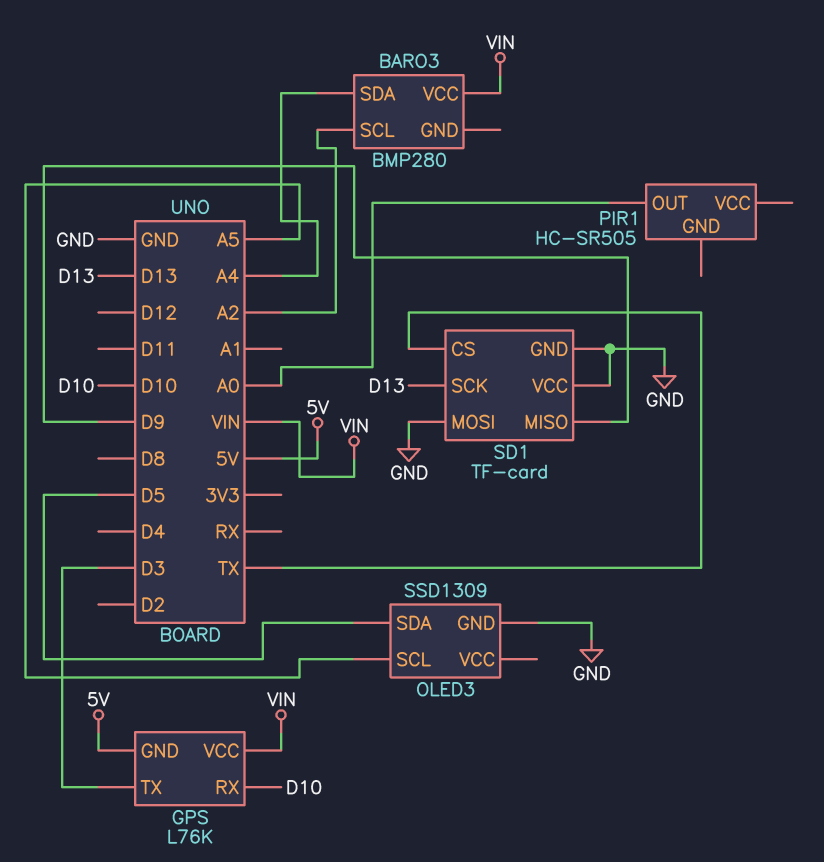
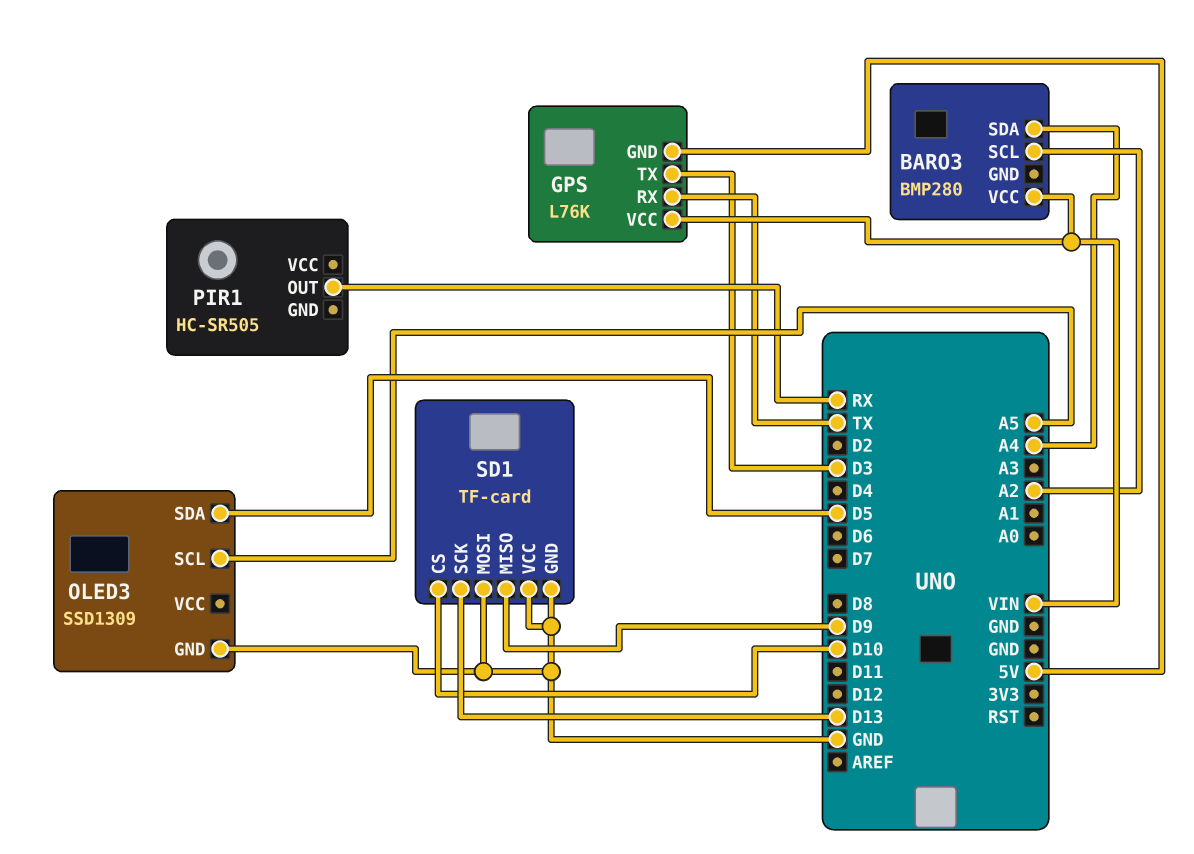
GPS pin RX: D10 -> TX
PIR1 pin OUT: A0 -> RX
SD1 pin CS: TX -> D10

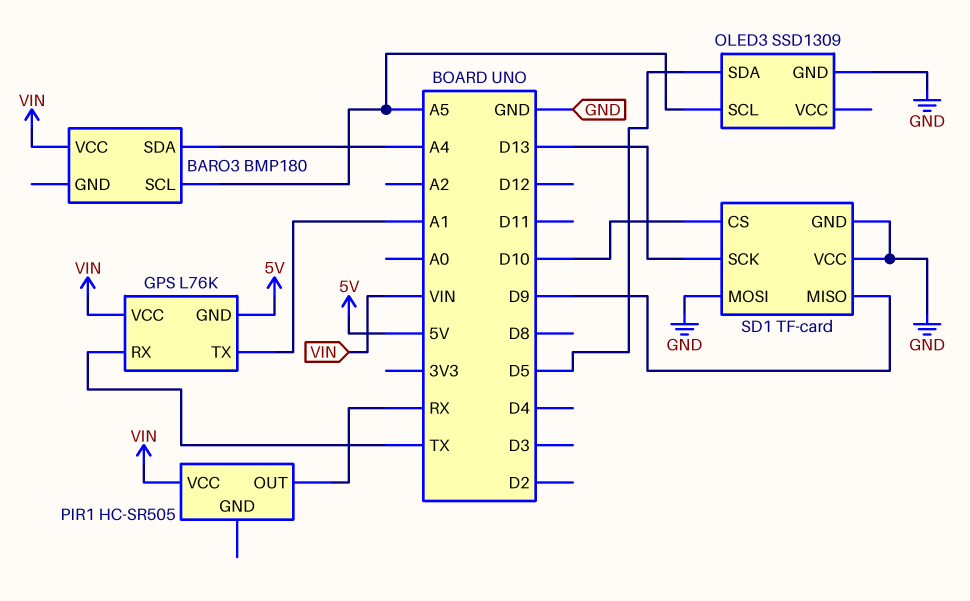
BARO3: BMP280 -> BMP180
BARO3 pin SCL: A2 -> A5
GPS pin TX: D3 -> A1
PIR1 pin VCC: none -> VIN

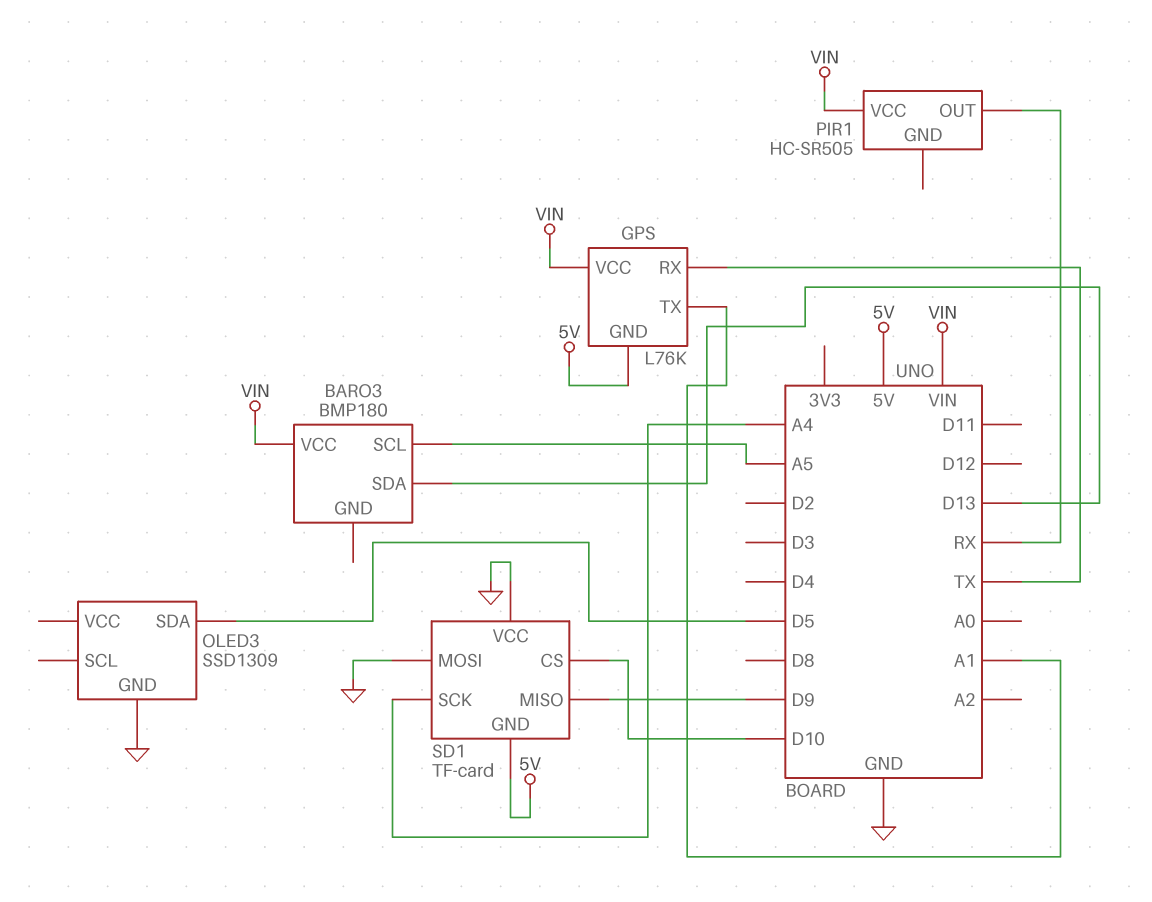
BARO3 pin SDA: A4 -> D13
OLED3 pin SCL: A5 -> none
SD1 pin GND: GND -> 5V
SD1 pin SCK: D13 -> A4

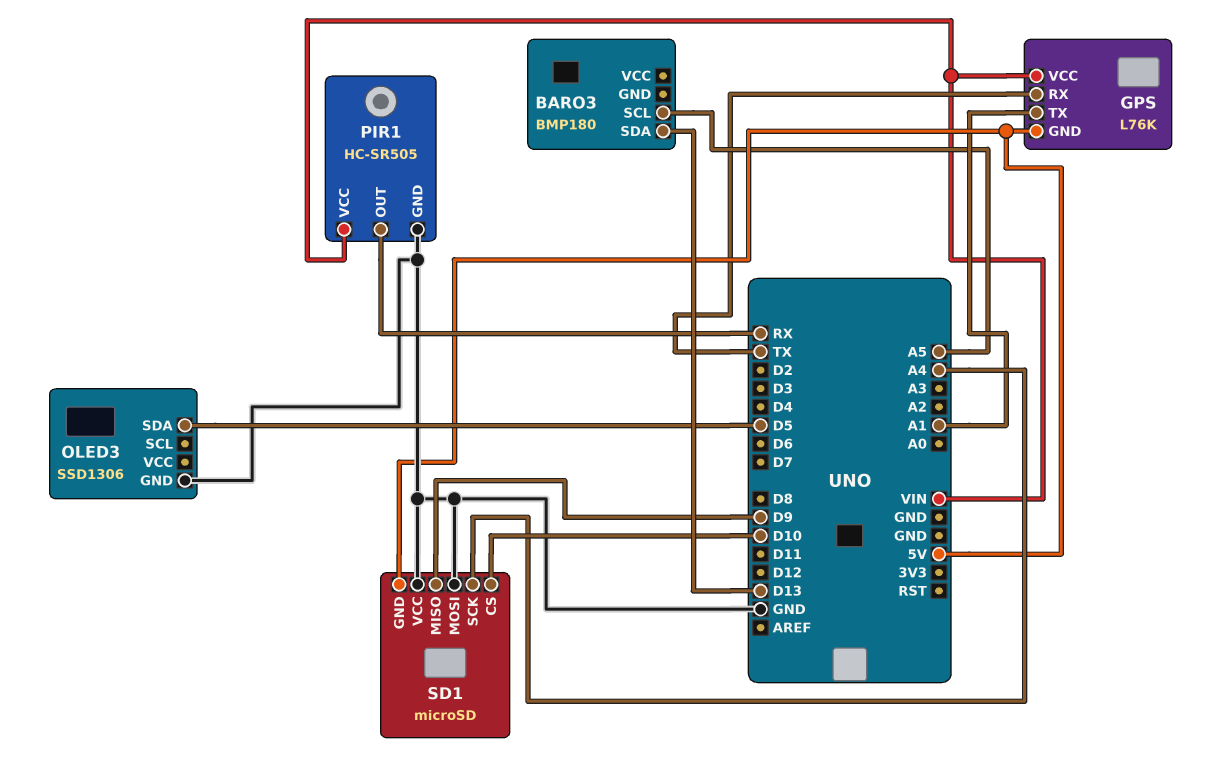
BARO3 pin VCC: VIN -> none
OLED3: SSD1309 -> SSD1306
PIR1 pin GND: none -> GND
SD1: TF-card -> microSD

